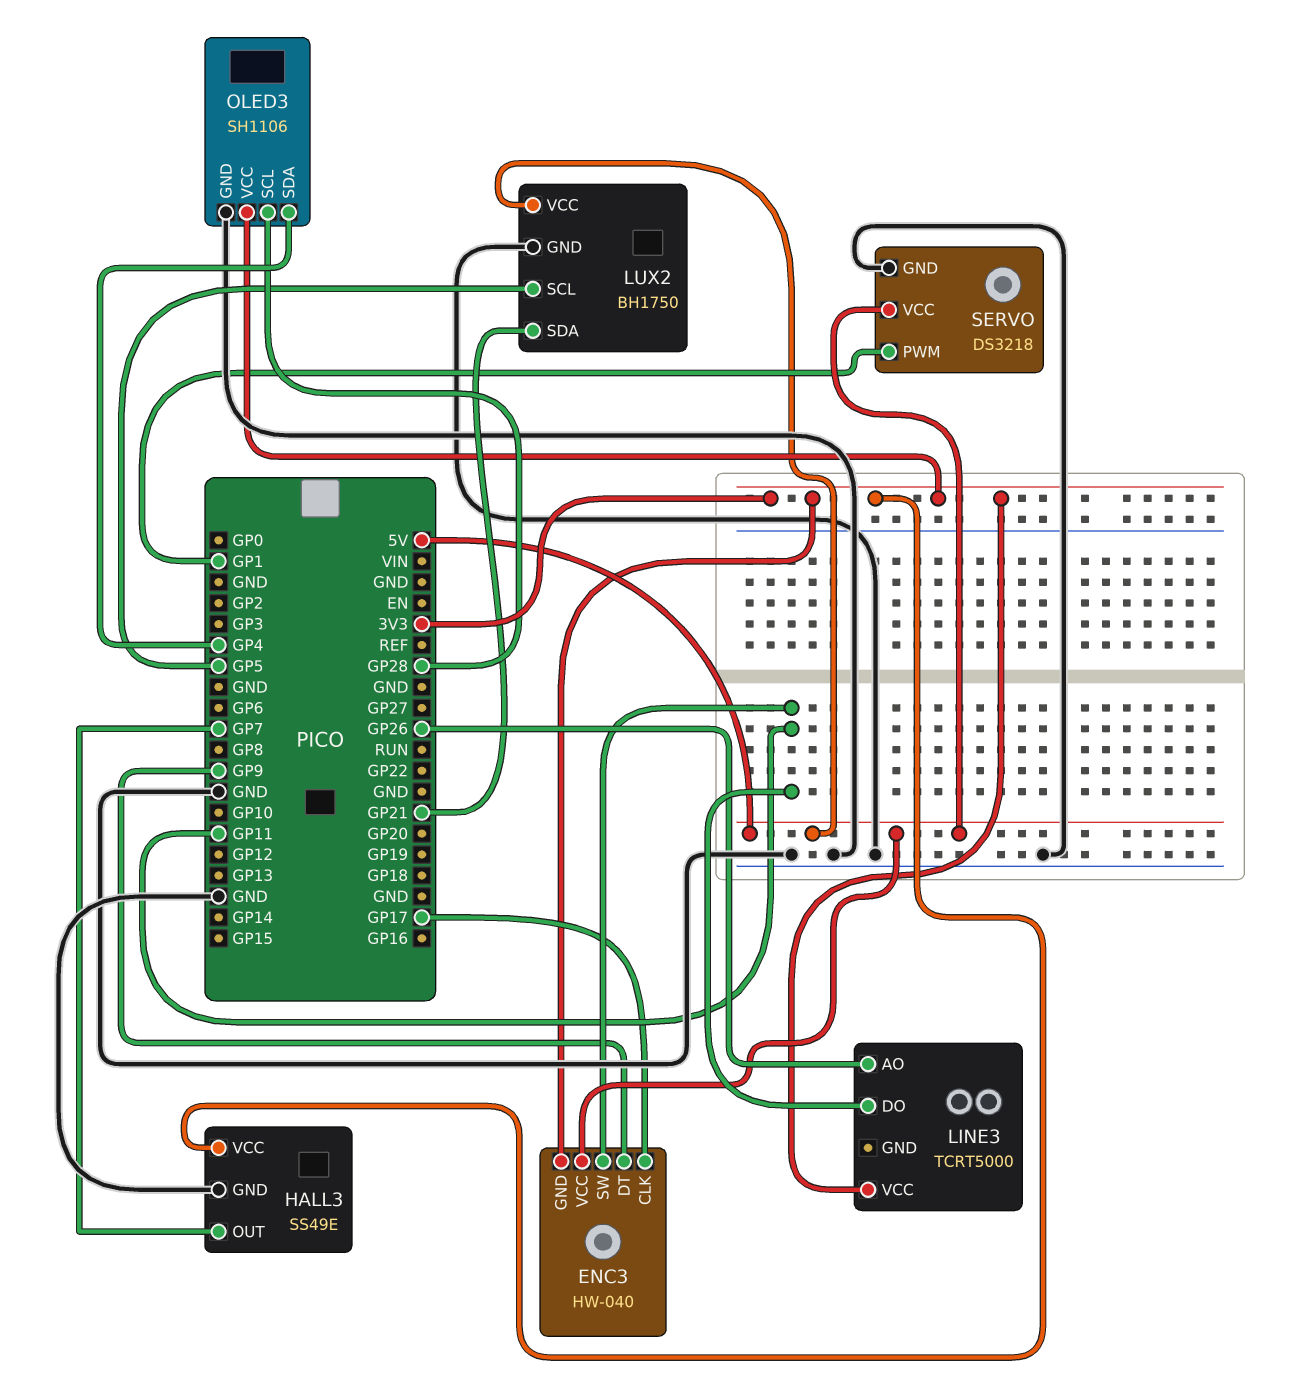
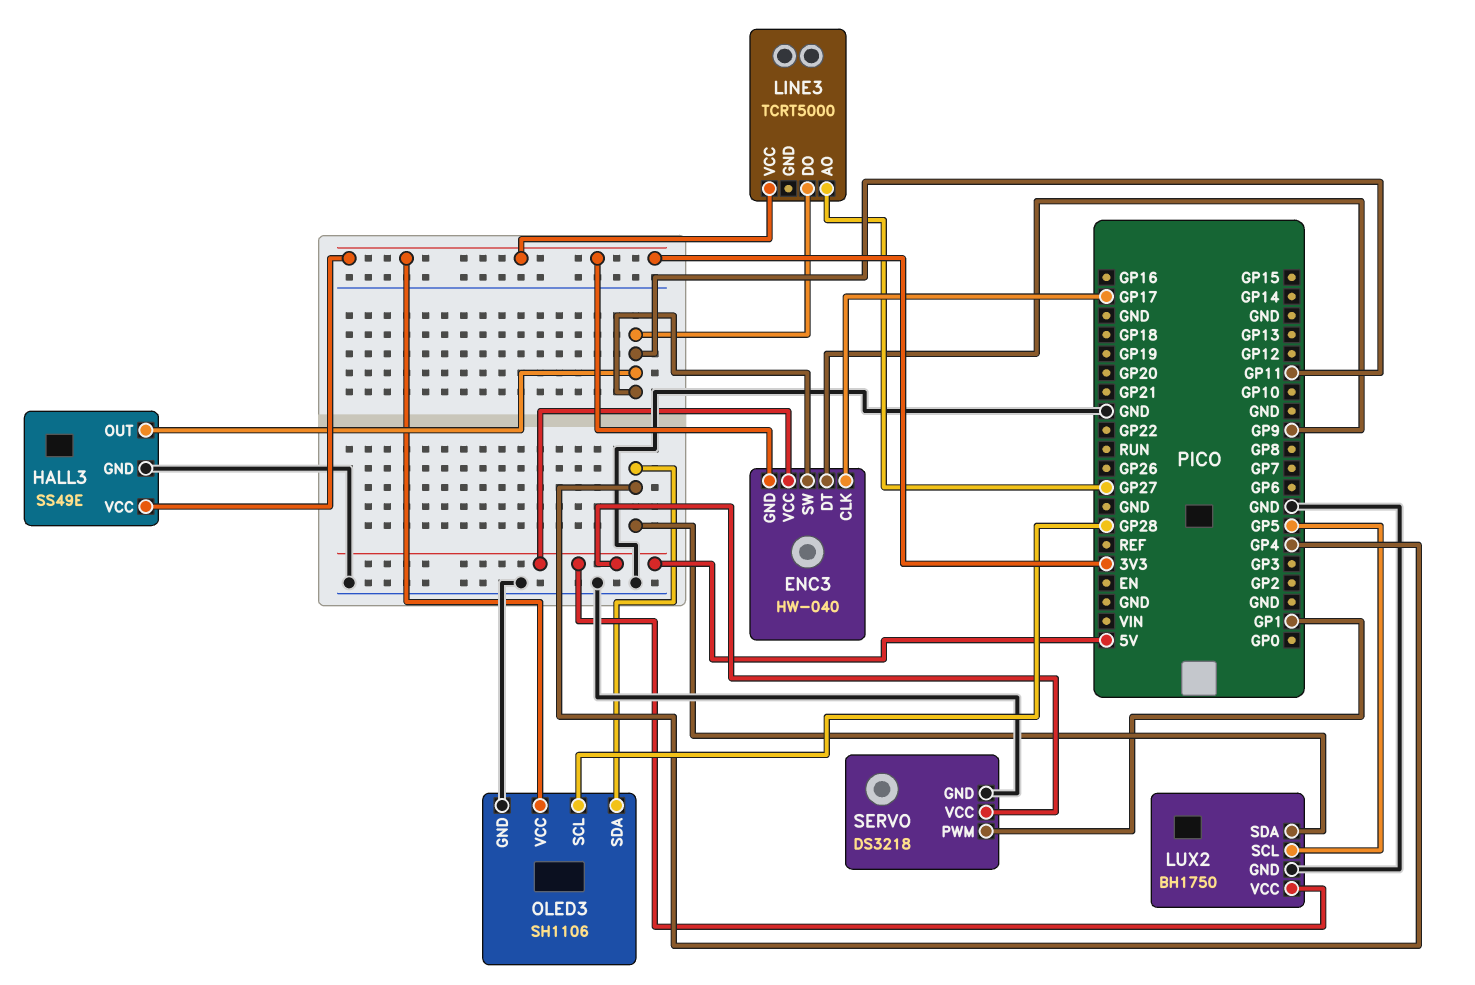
HALL3 pin OUT: GP7 -> GP11
LINE3 pin AO: GP26 -> GP27
LUX2 pin SDA: GP21 -> GP4

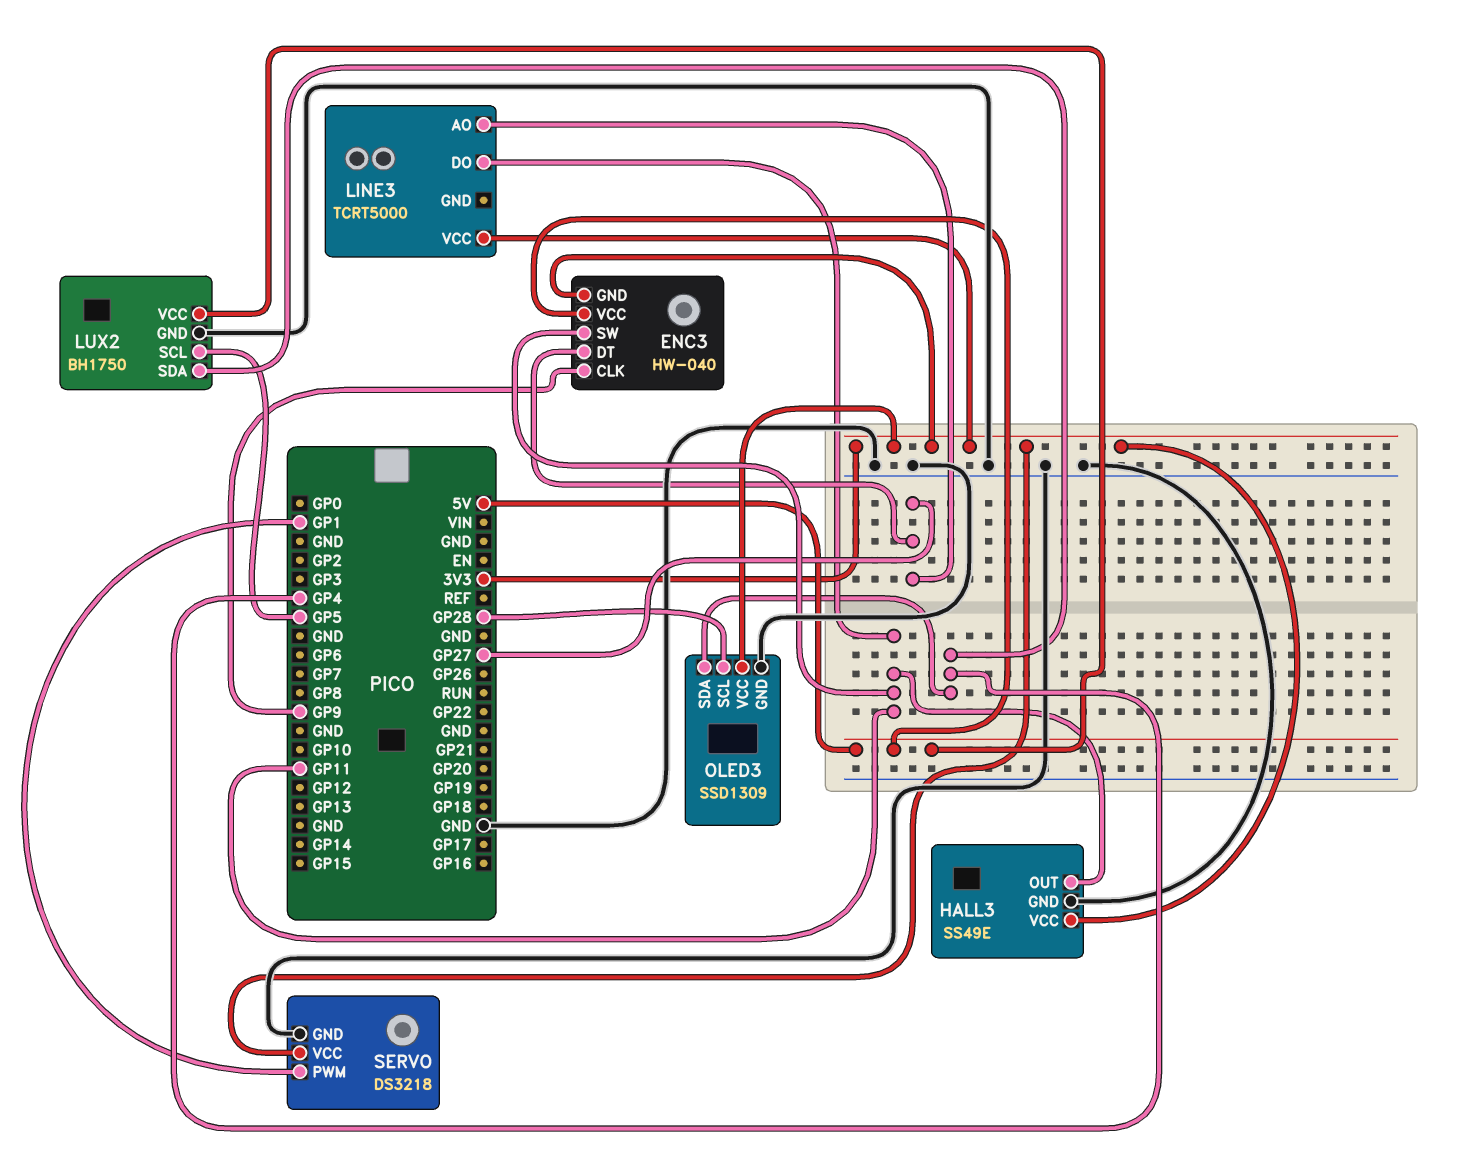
ENC3 pin CLK: GP17 -> GP9
ENC3 pin DT: GP9 -> GP27
OLED3: SH1106 -> SSD1309
SERVO pin VCC: 5V -> 3V3

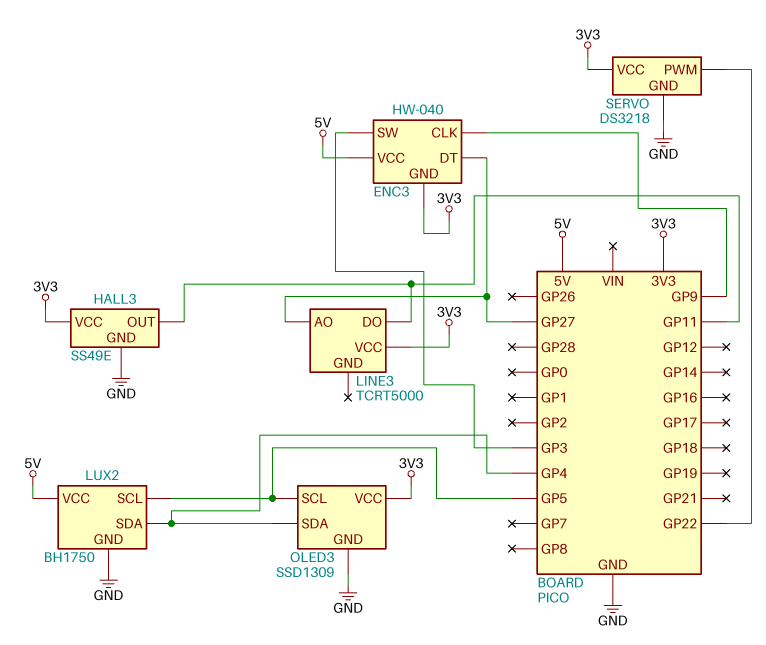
ENC3 pin SW: GP11 -> GP3
OLED3 pin SCL: GP28 -> GP5
SERVO pin PWM: GP1 -> GP22

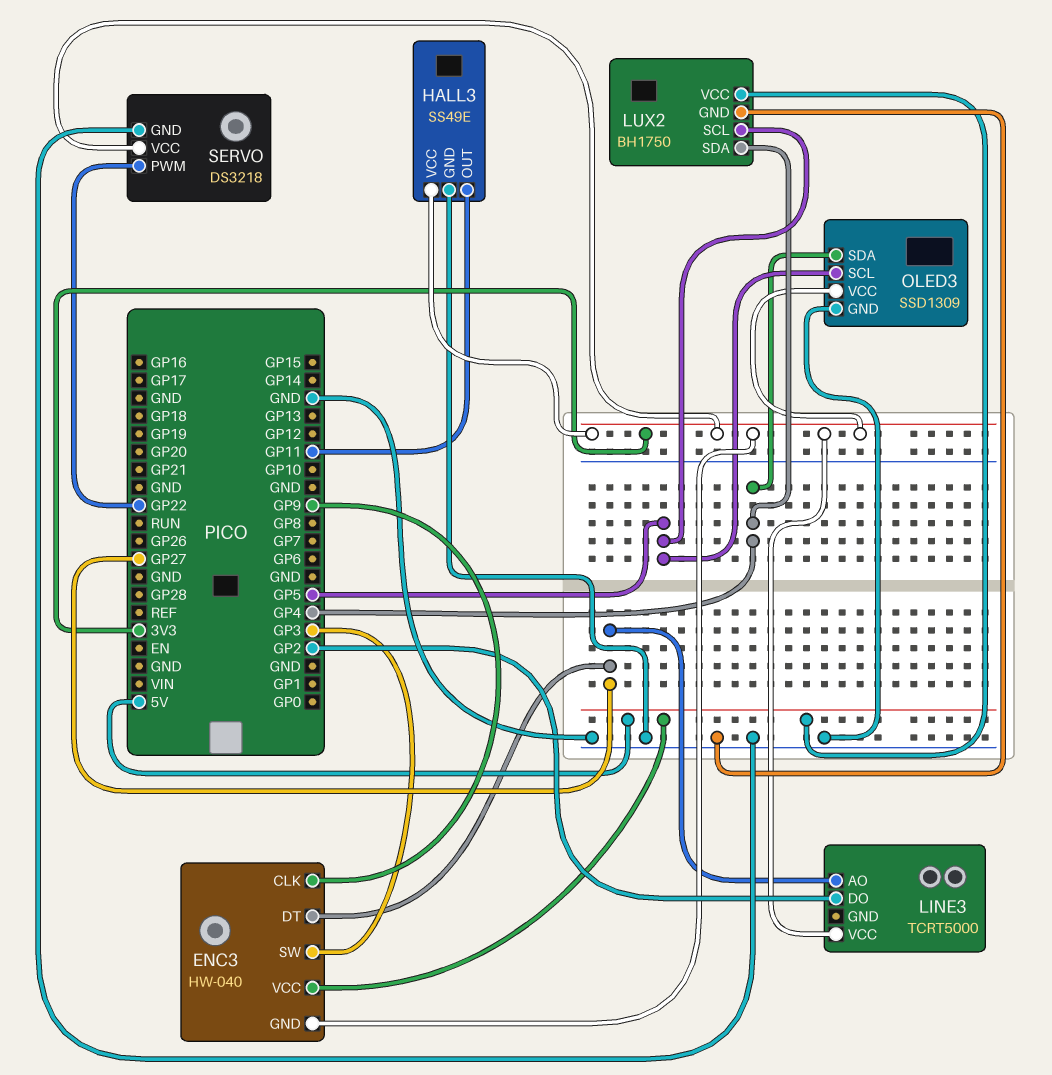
LINE3 pin DO: GP11 -> GP2

